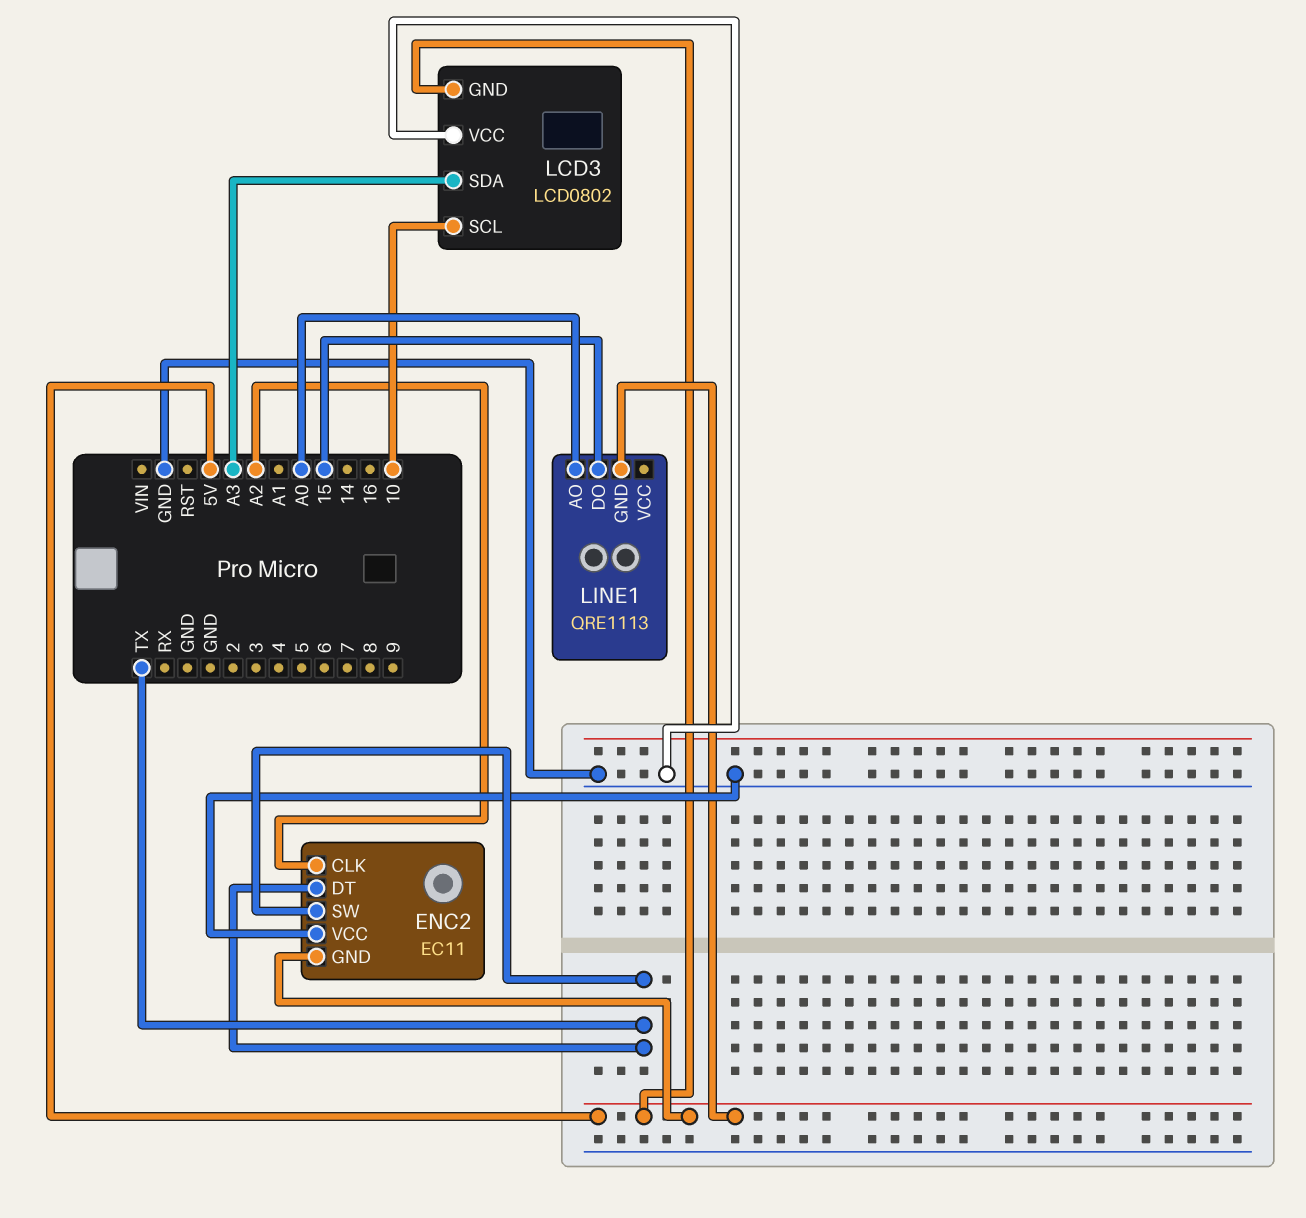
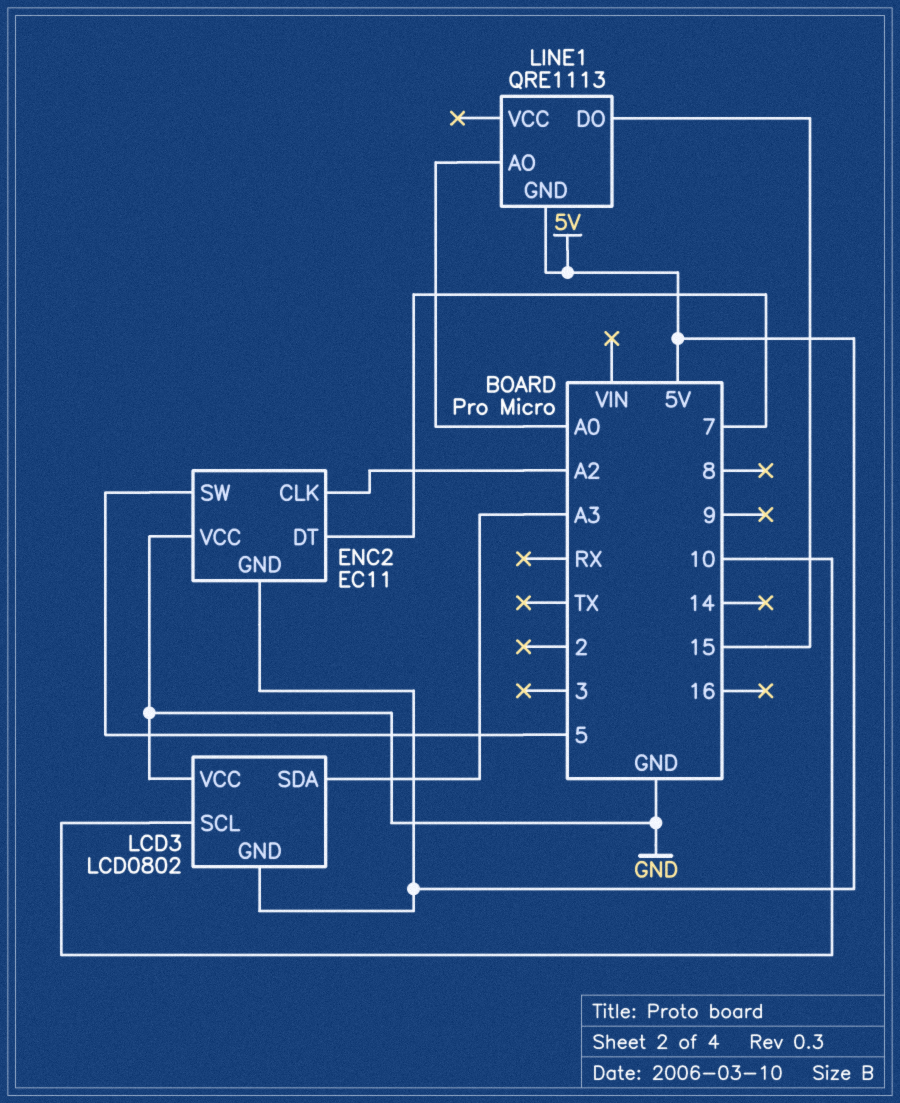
ENC2 pin DT: TX -> 7
ENC2 pin SW: TX -> 5

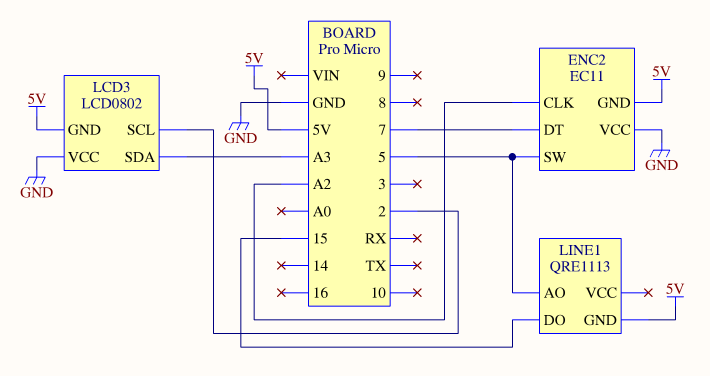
LCD3 pin SCL: 10 -> 2
LINE1 pin AO: A0 -> 5

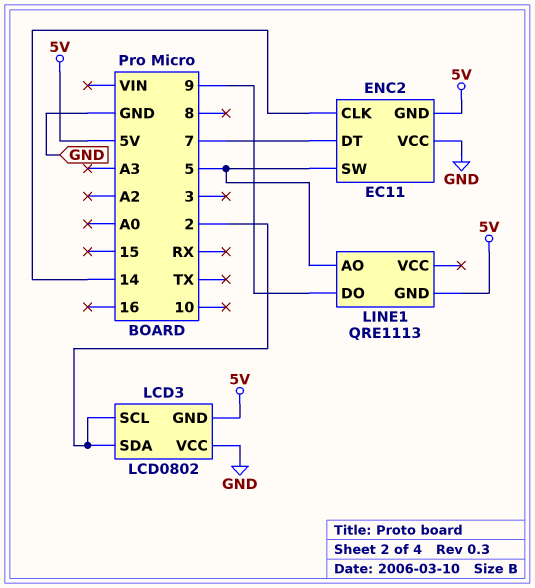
ENC2 pin CLK: A2 -> 14
LCD3 pin SDA: A3 -> 2
LINE1 pin DO: 15 -> 9

